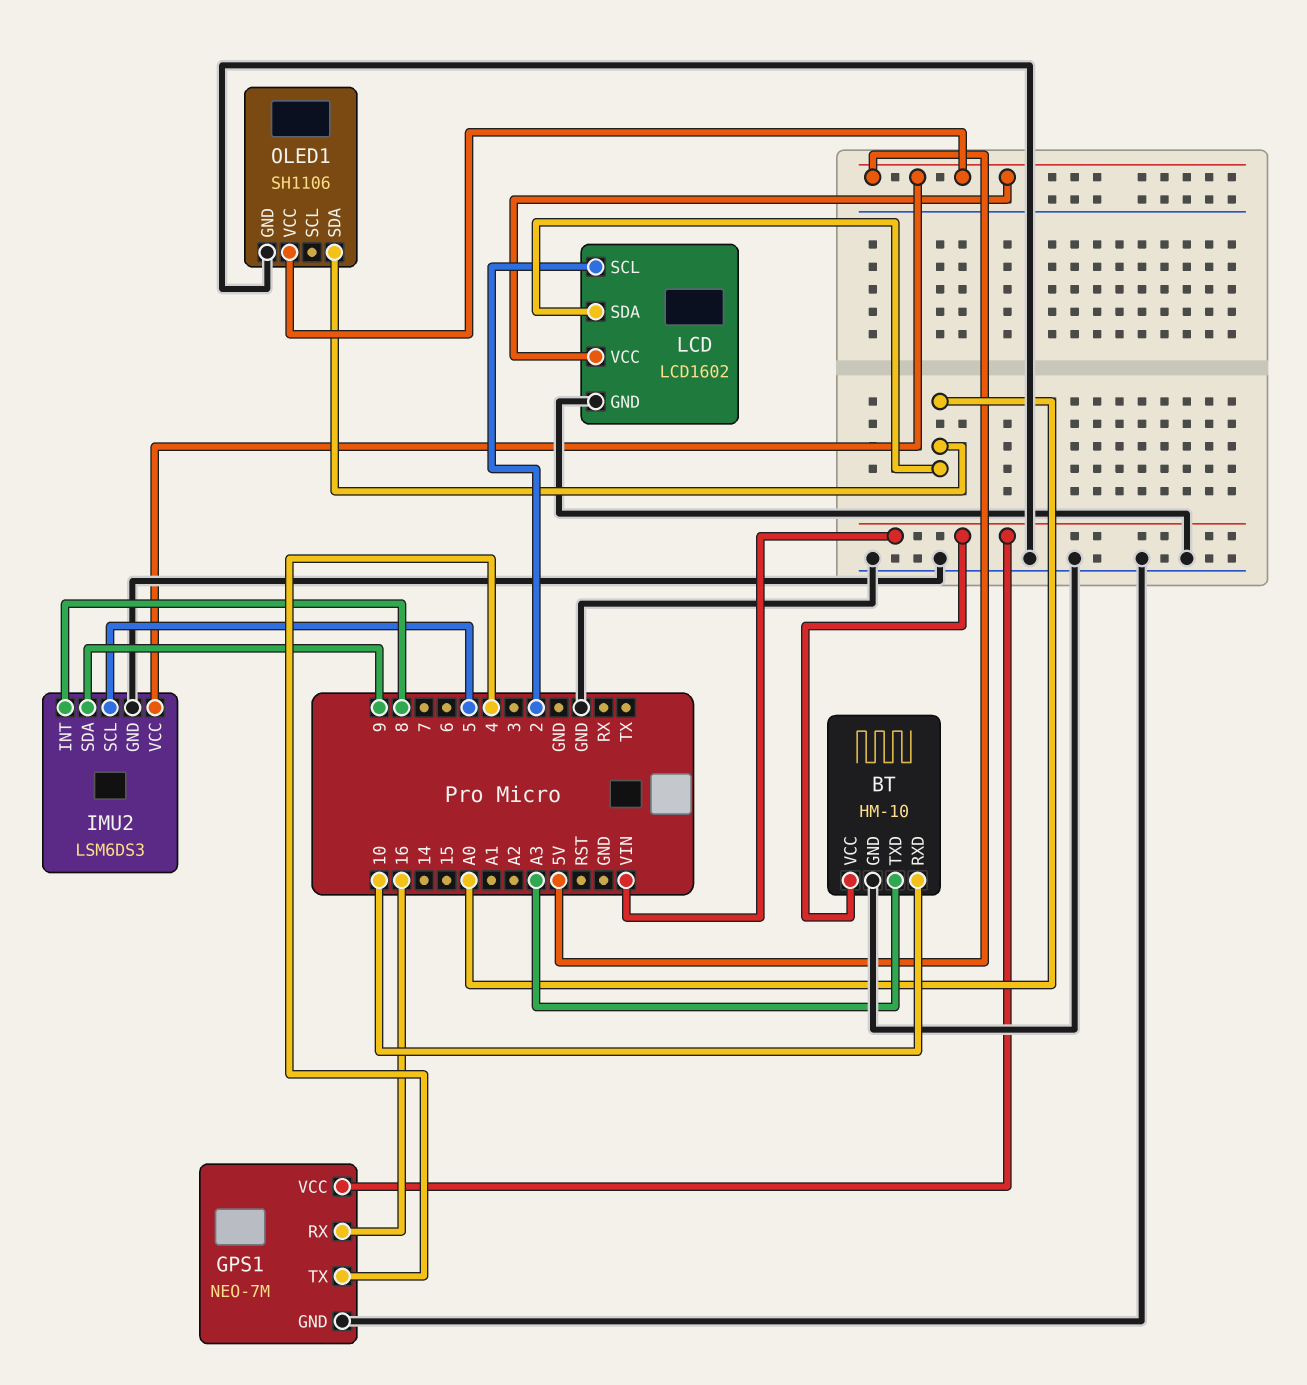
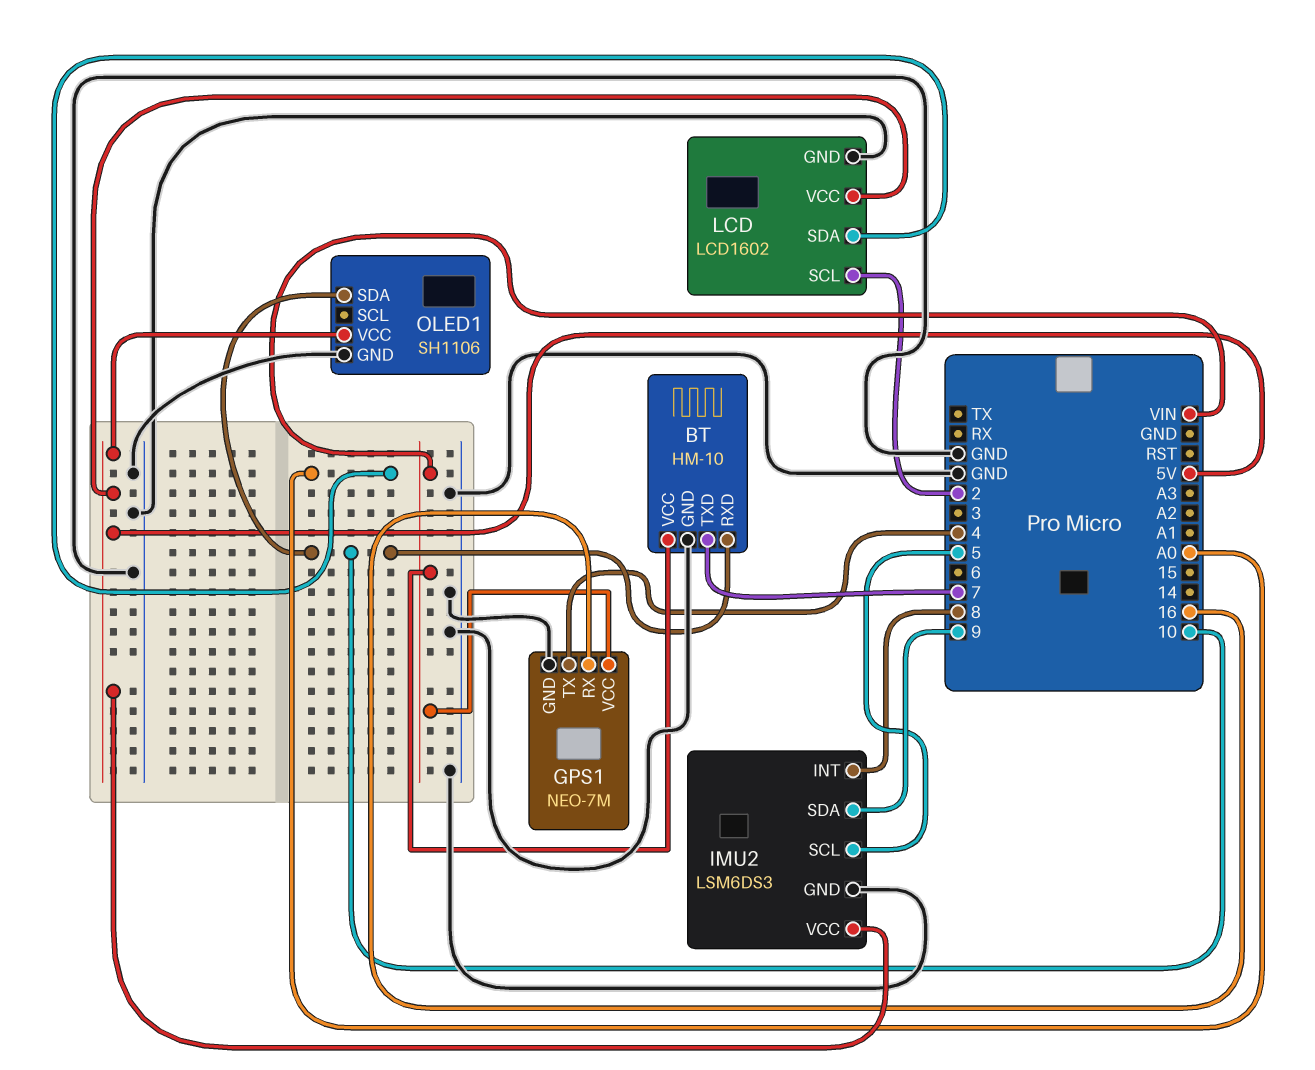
BT pin TXD: A3 -> 7
OLED1 pin SDA: A0 -> 10

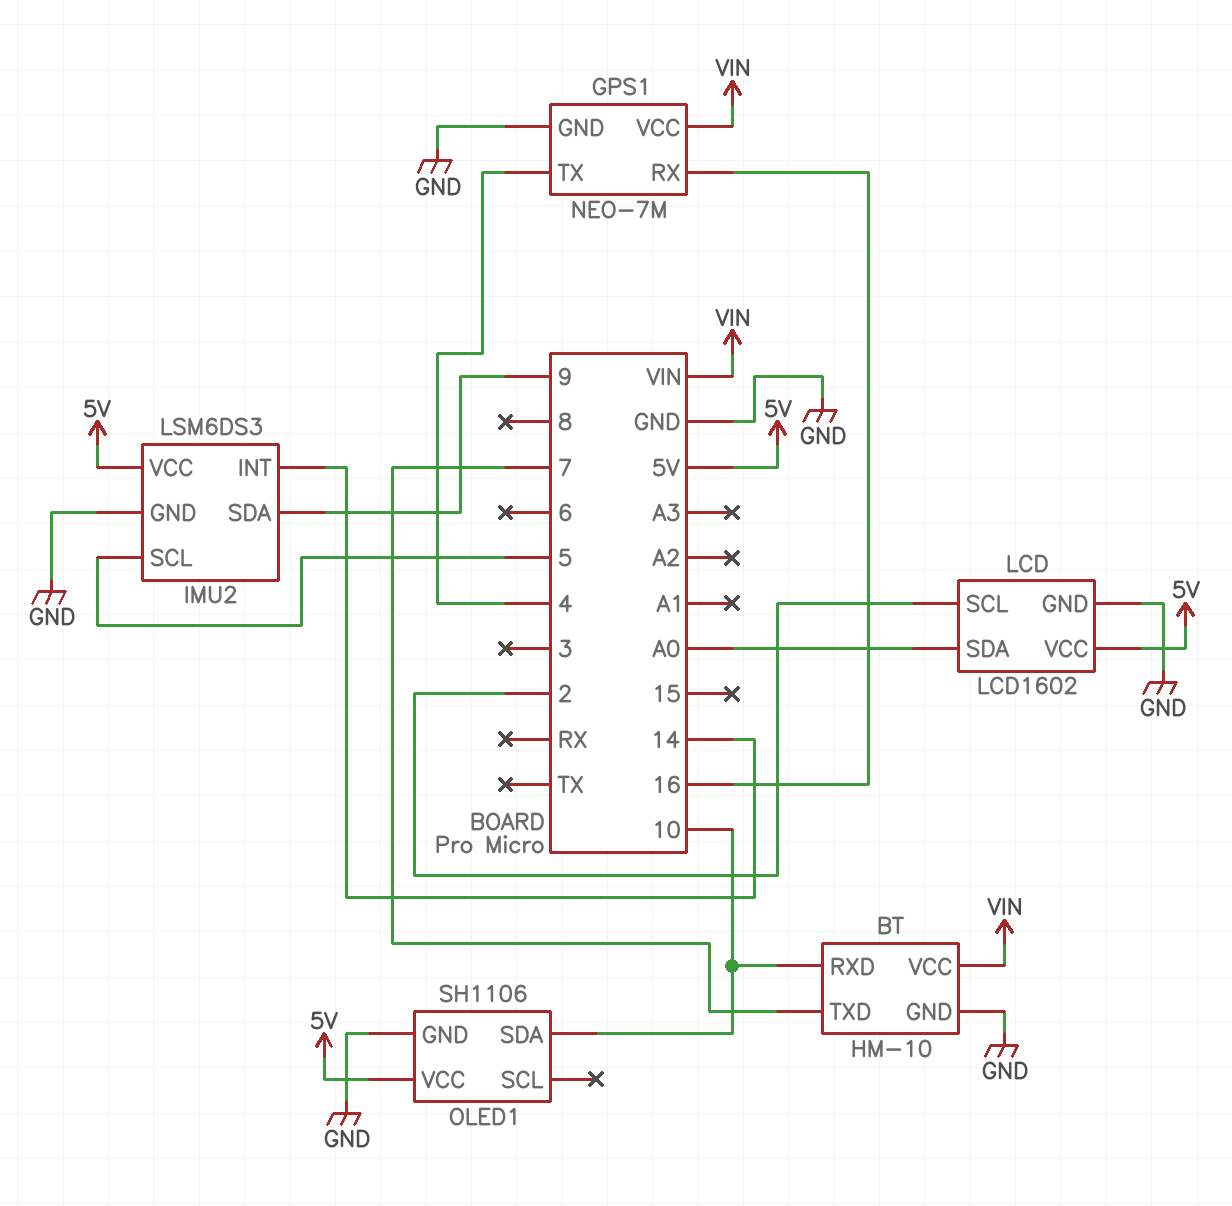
IMU2 pin INT: 8 -> 14

